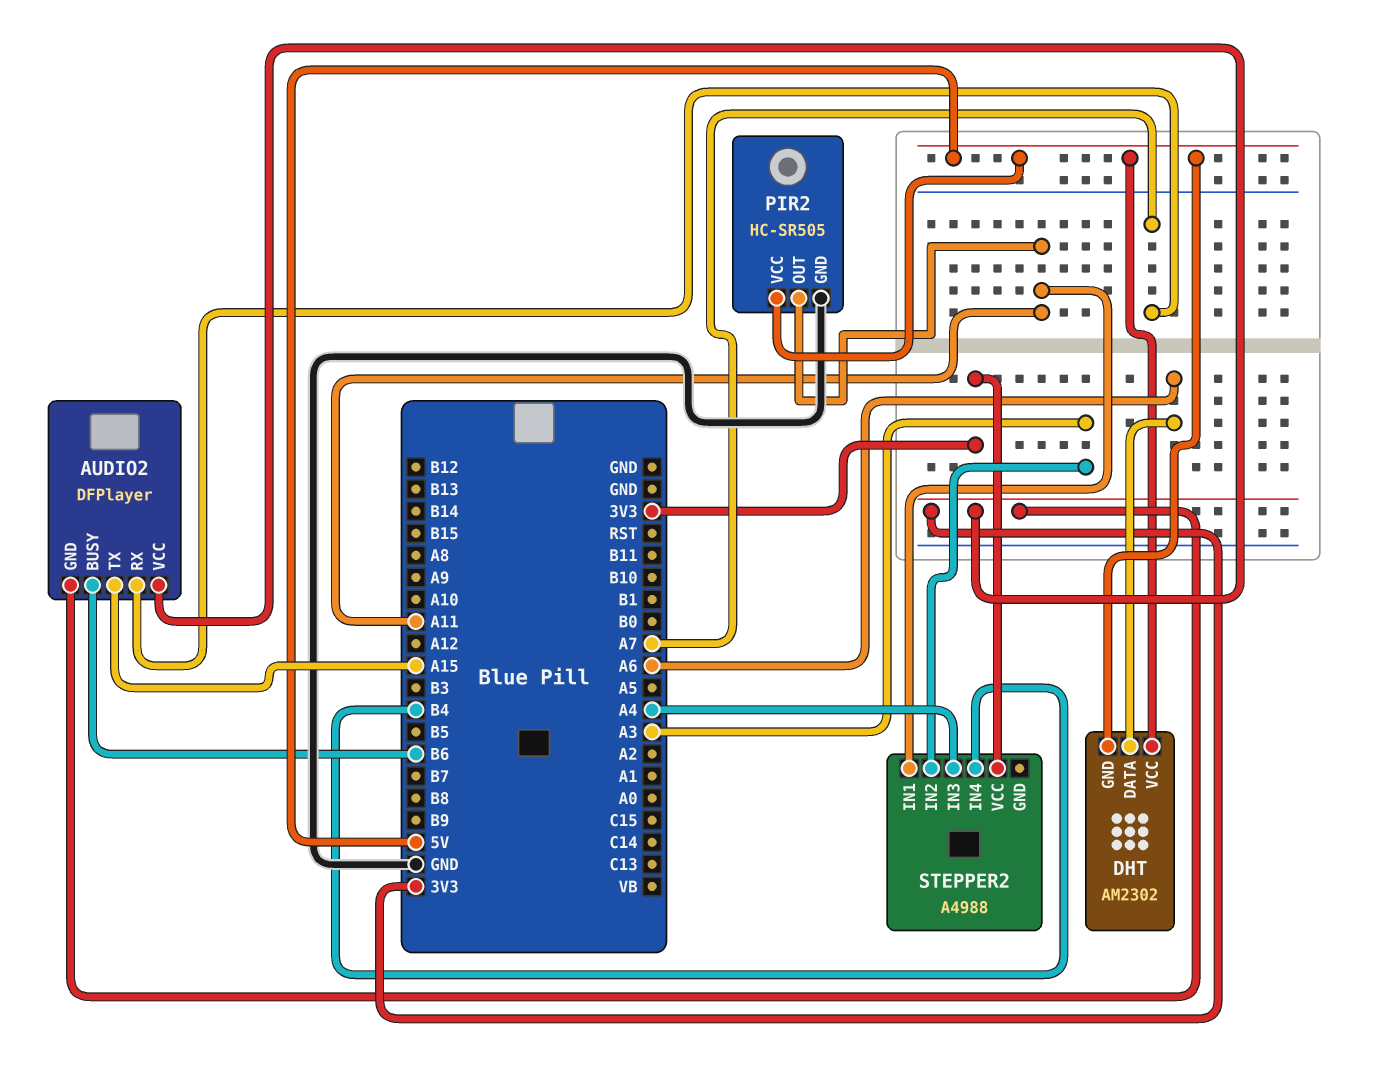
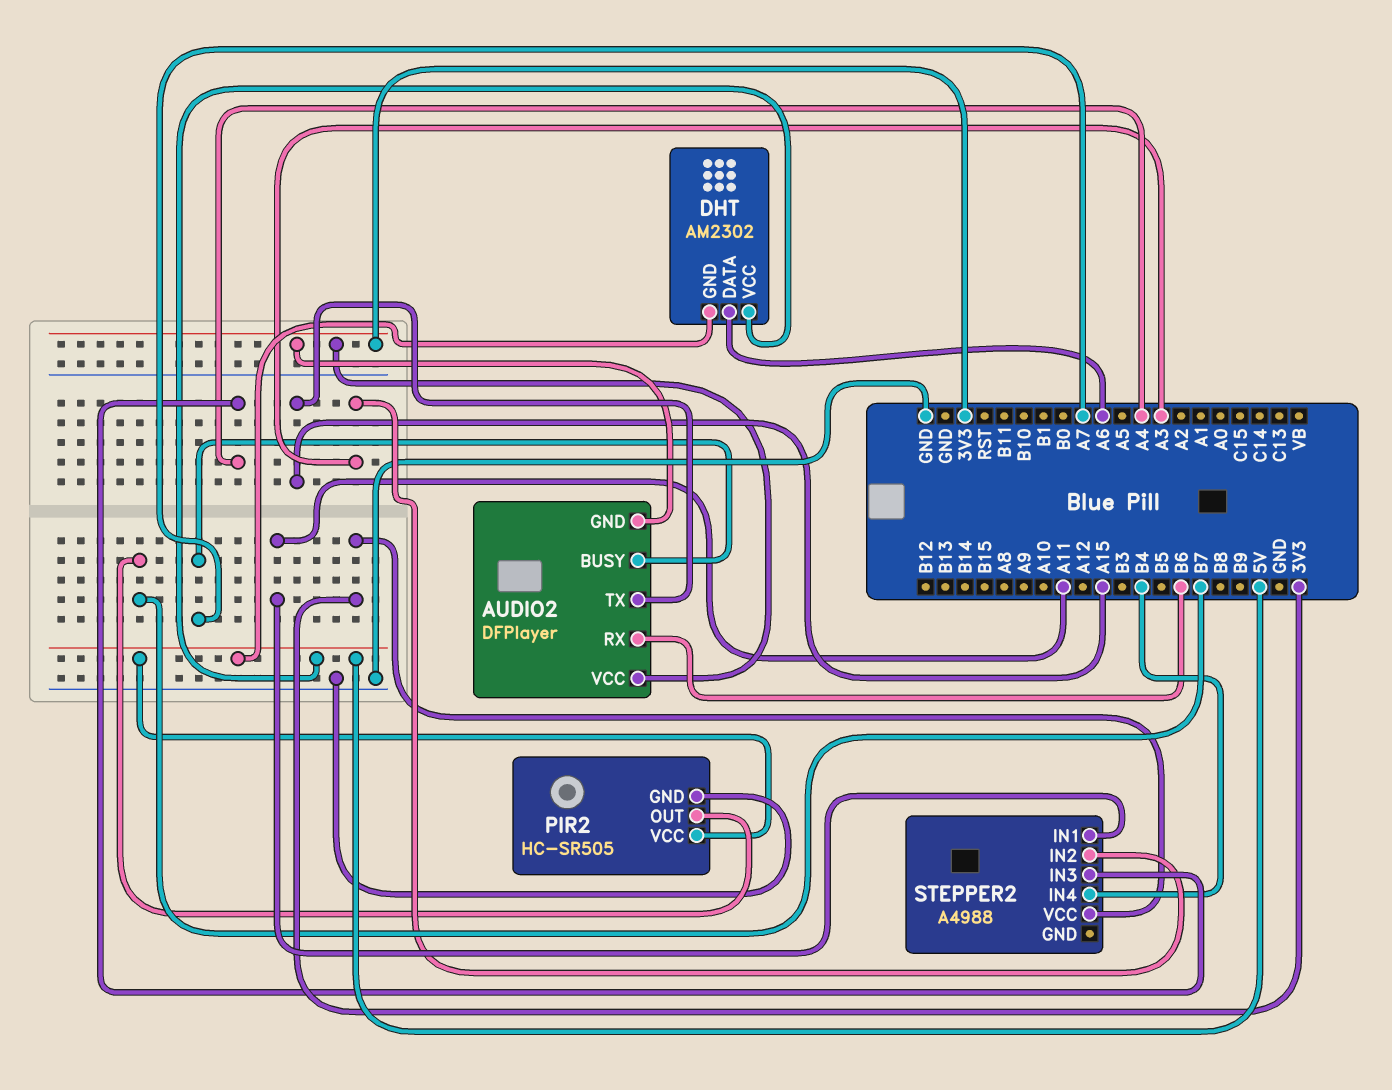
AUDIO2 pin BUSY: B6 -> A7
AUDIO2 pin RX: A7 -> B6
PIR2 pin OUT: A11 -> B7

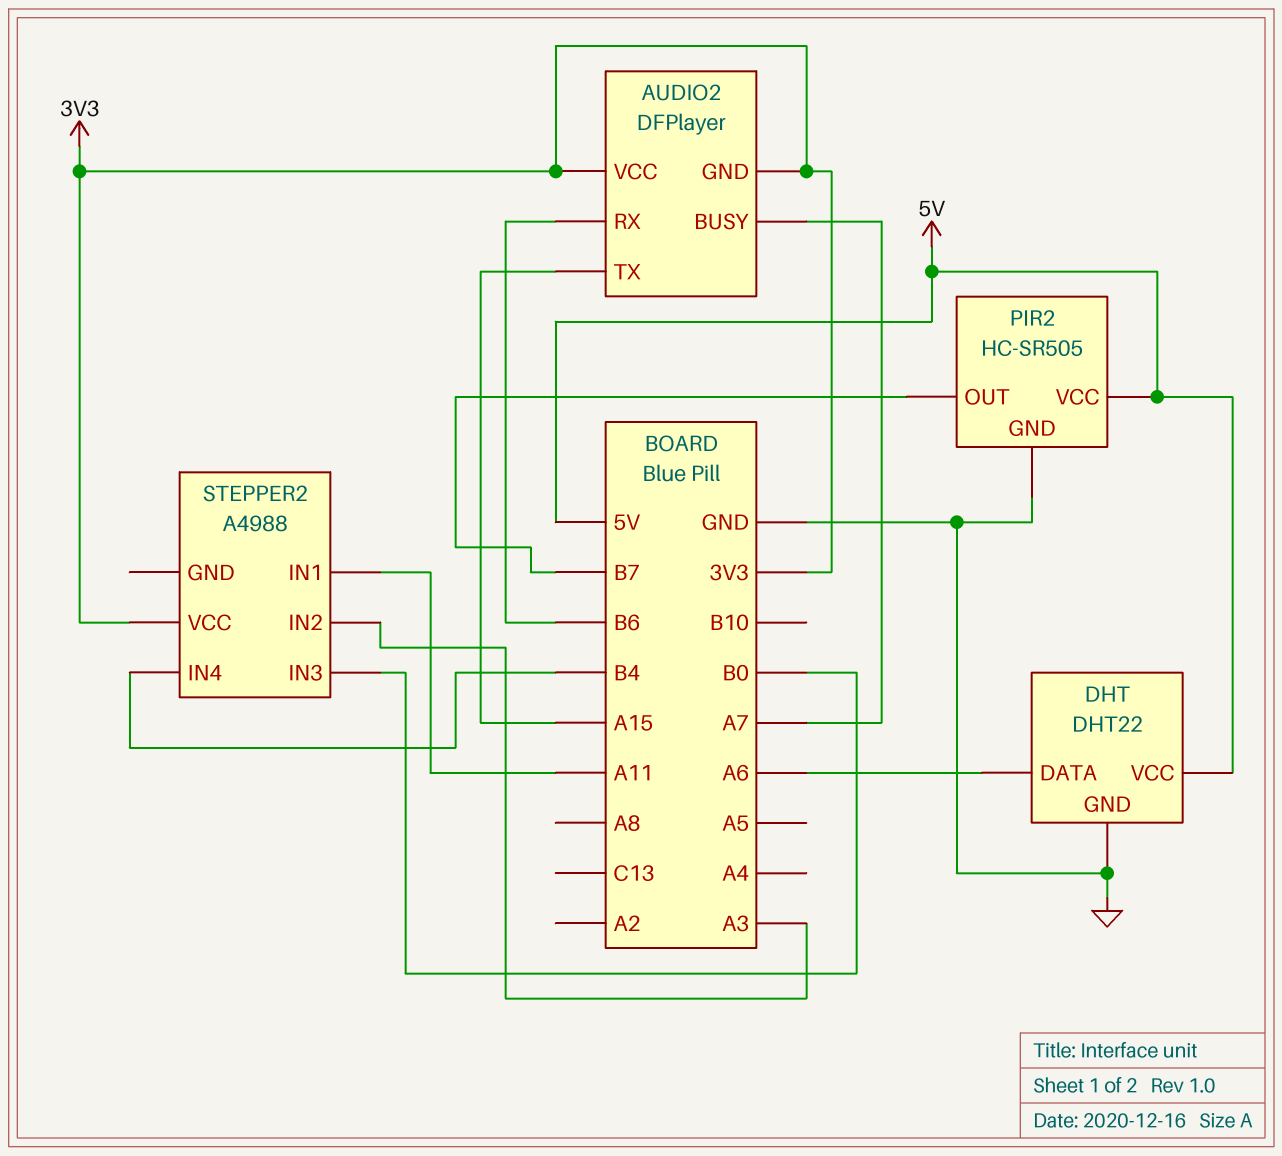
DHT: AM2302 -> DHT22
DHT pin GND: 5V -> GND
STEPPER2 pin IN3: A4 -> B0

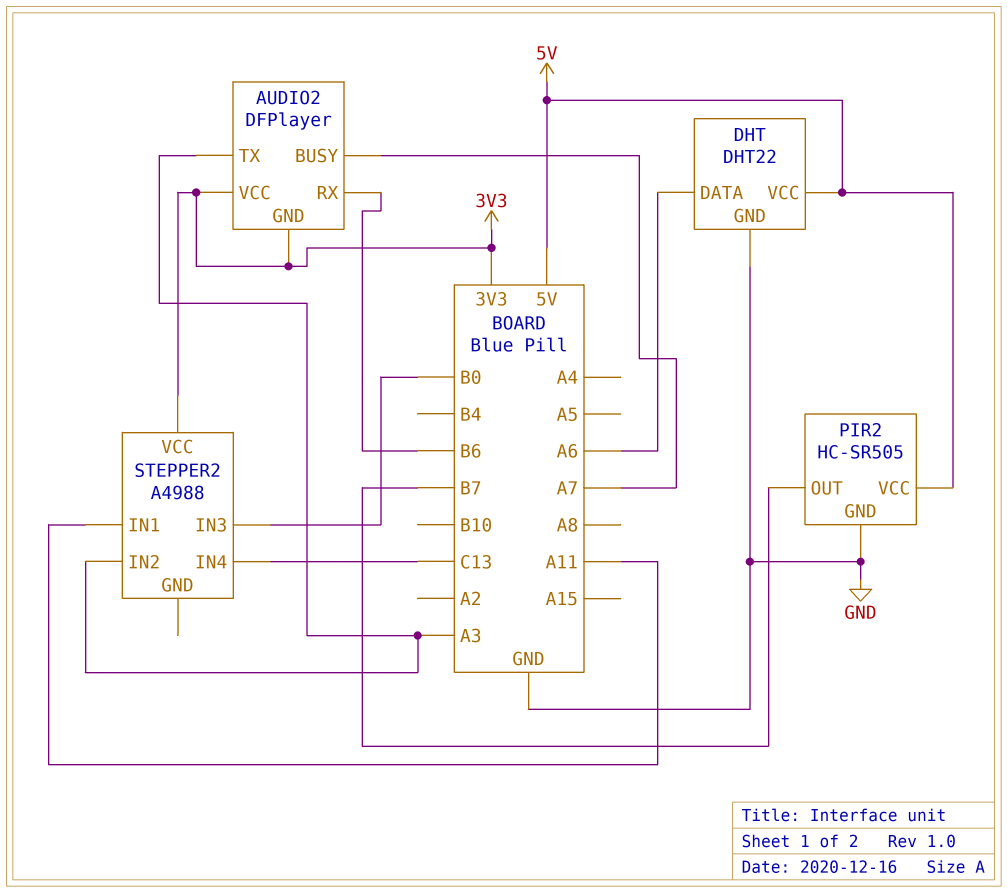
AUDIO2 pin TX: A15 -> A3
STEPPER2 pin IN4: B4 -> C13

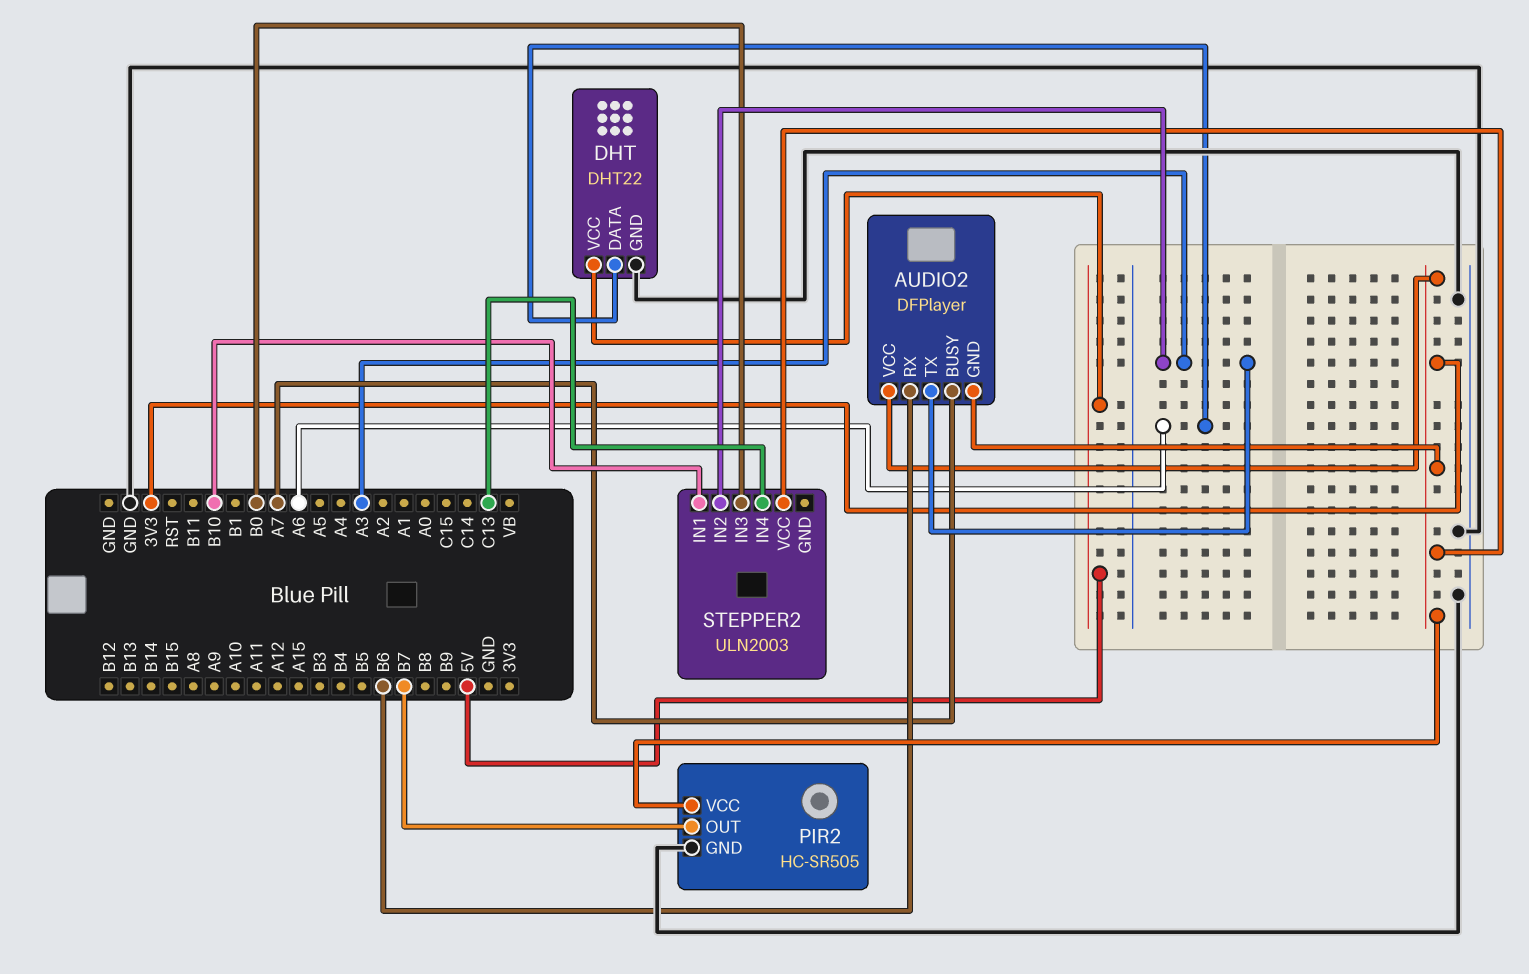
PIR2 pin VCC: 5V -> 3V3
STEPPER2: A4988 -> ULN2003
STEPPER2 pin IN1: A11 -> B10

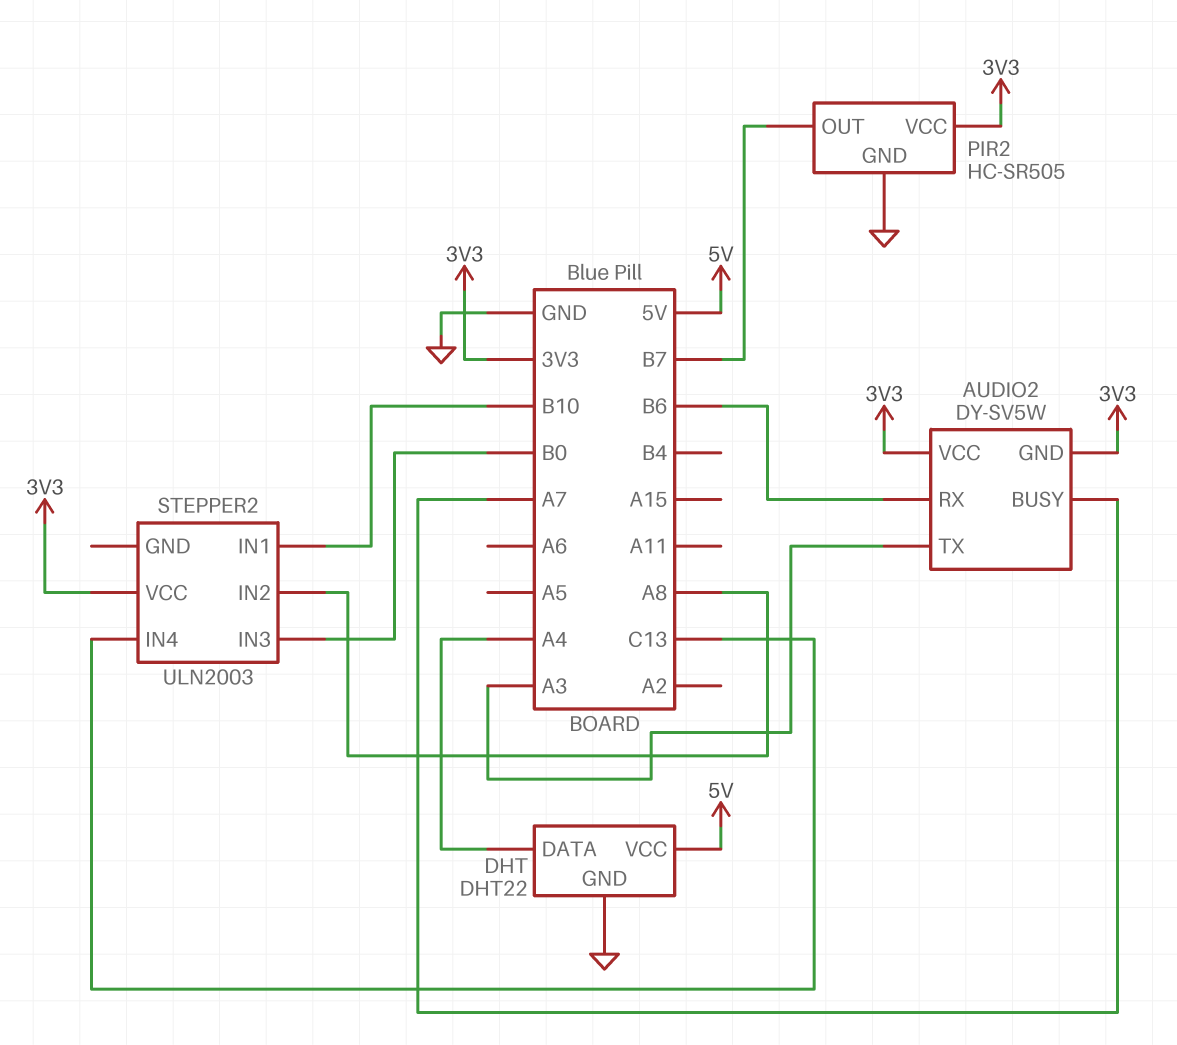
AUDIO2: DFPlayer -> DY-SV5W
DHT pin DATA: A6 -> A4
STEPPER2 pin IN2: A3 -> A8

